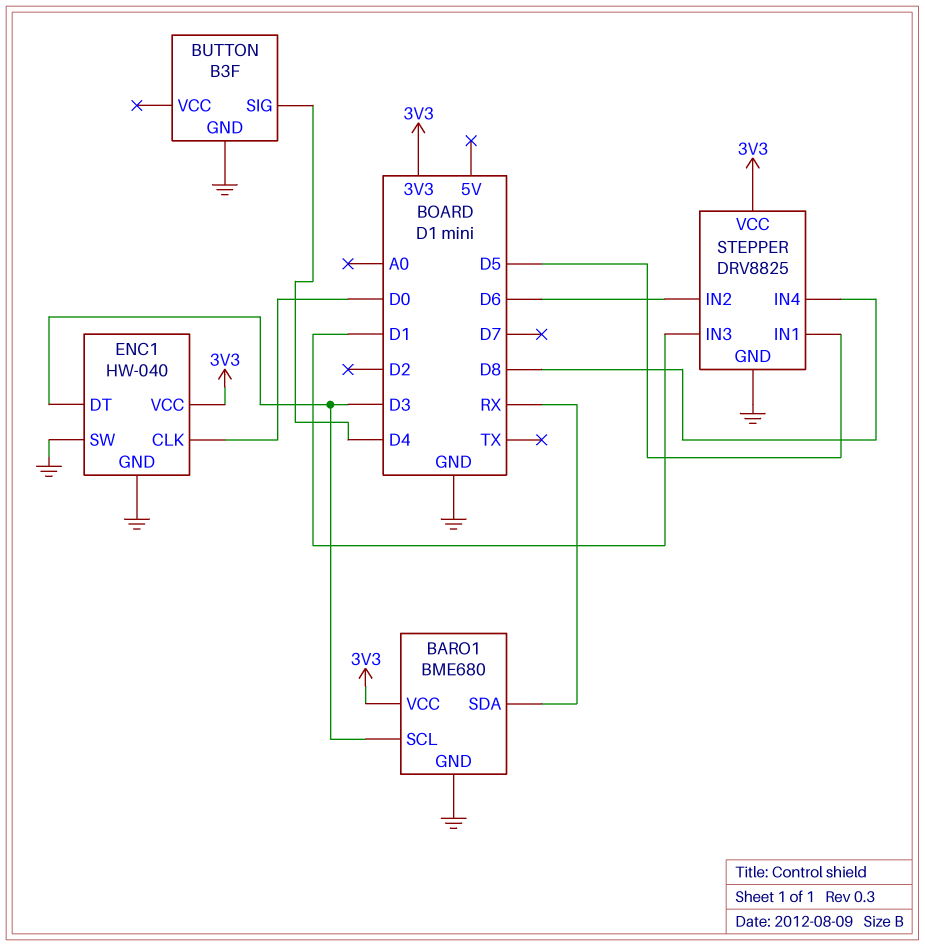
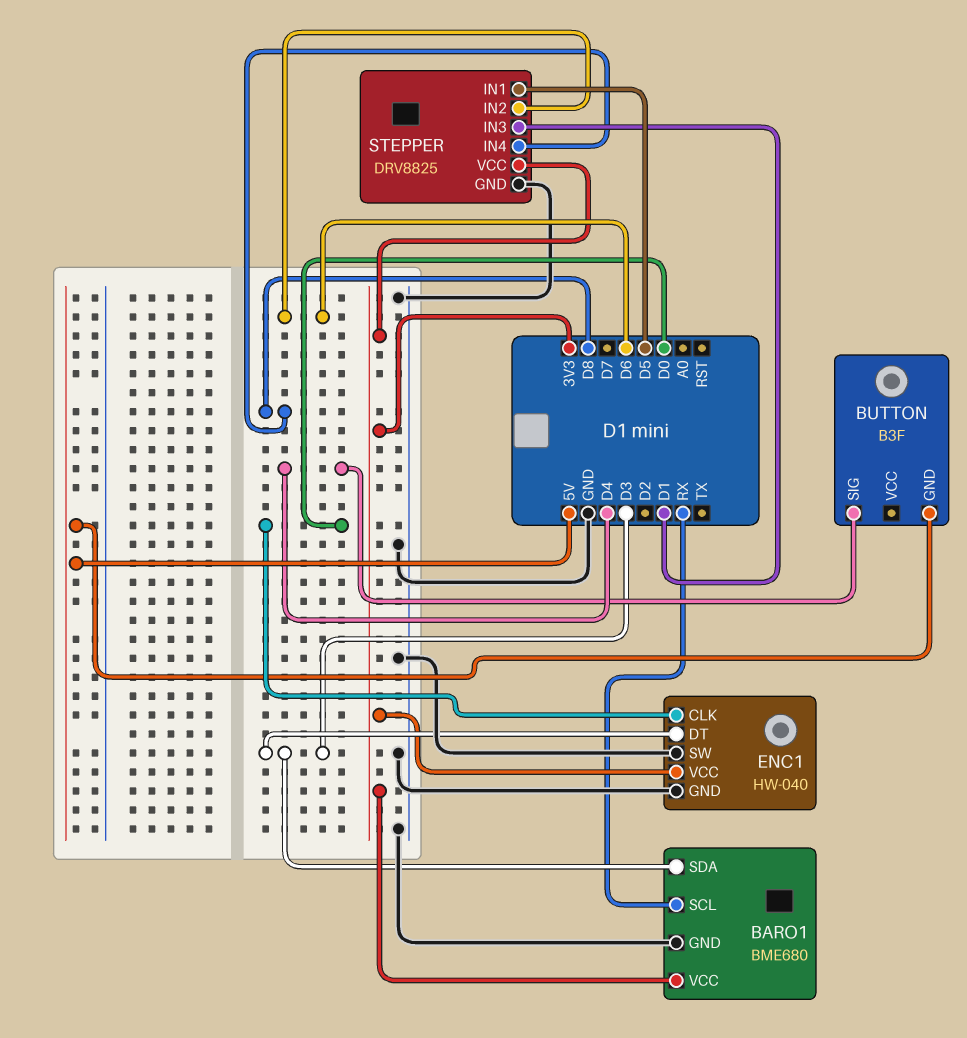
BARO1 pin SCL: D3 -> RX
BARO1 pin SDA: RX -> D3
BUTTON pin GND: GND -> 5V

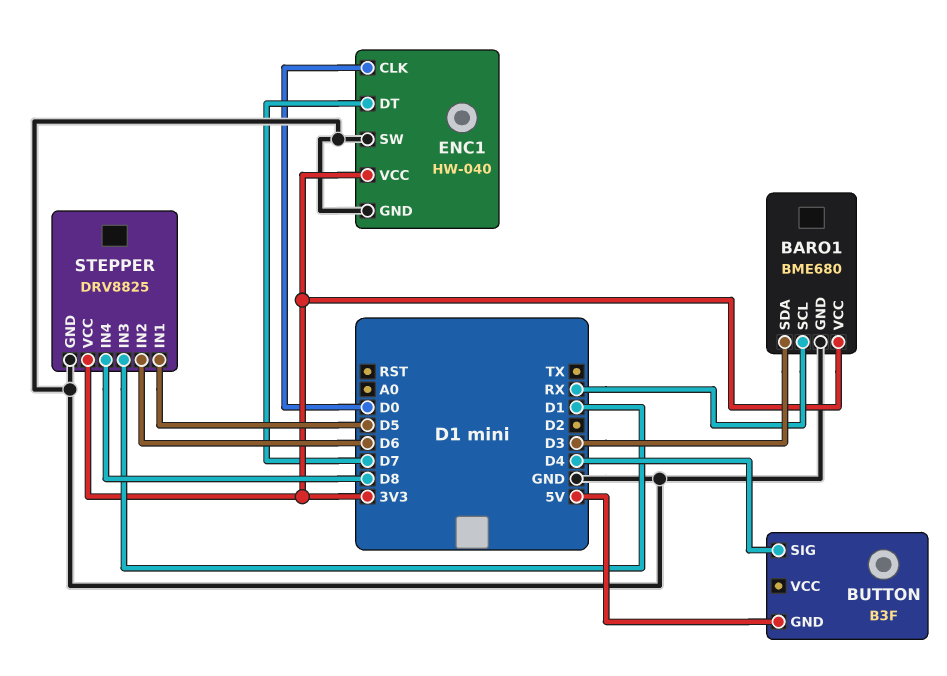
ENC1 pin DT: D3 -> D7

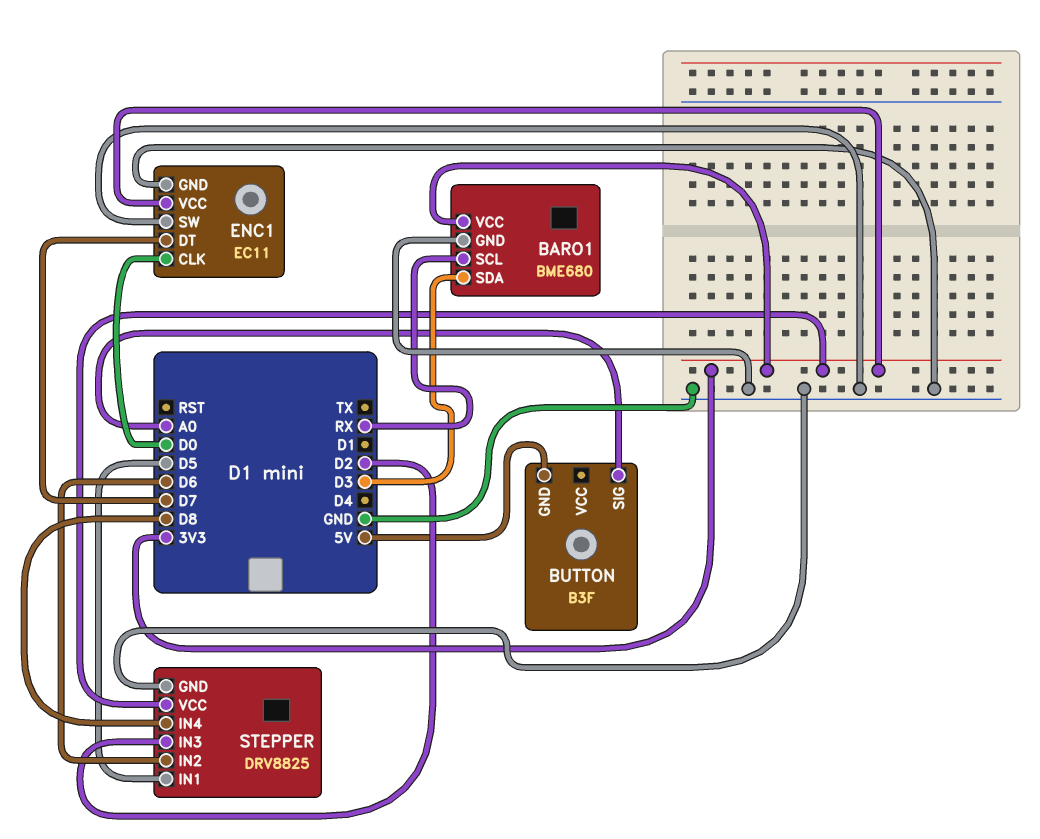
BUTTON pin SIG: D4 -> A0
ENC1: HW-040 -> EC11
STEPPER pin IN3: D1 -> D2

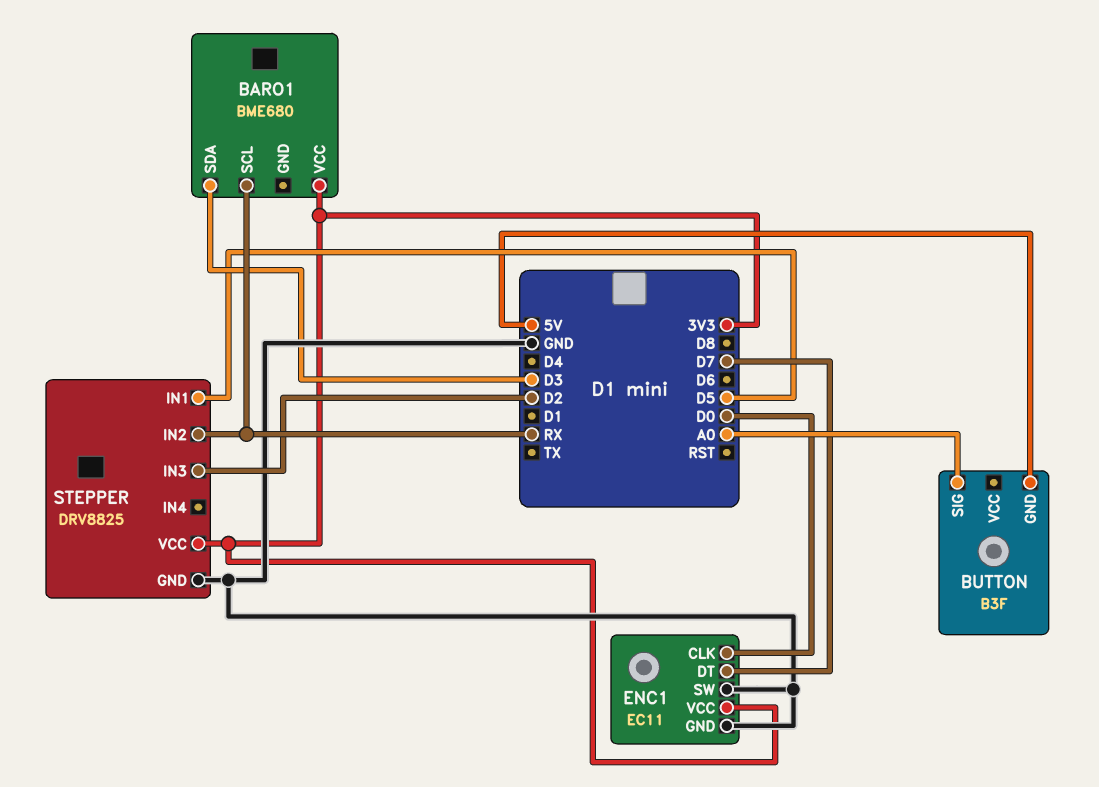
BARO1 pin GND: GND -> none
STEPPER pin IN2: D6 -> RX
STEPPER pin IN4: D8 -> none

